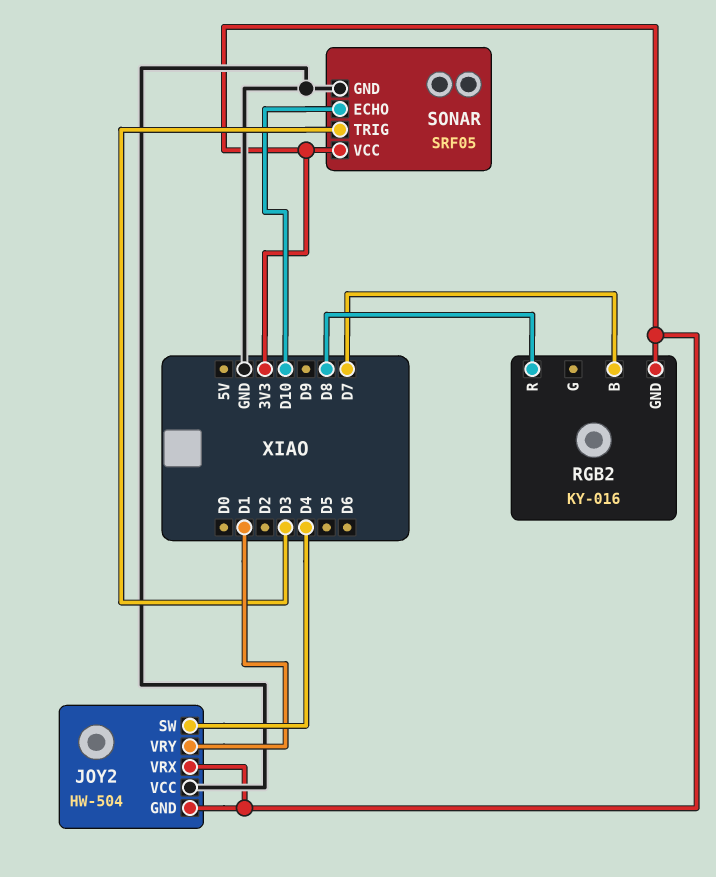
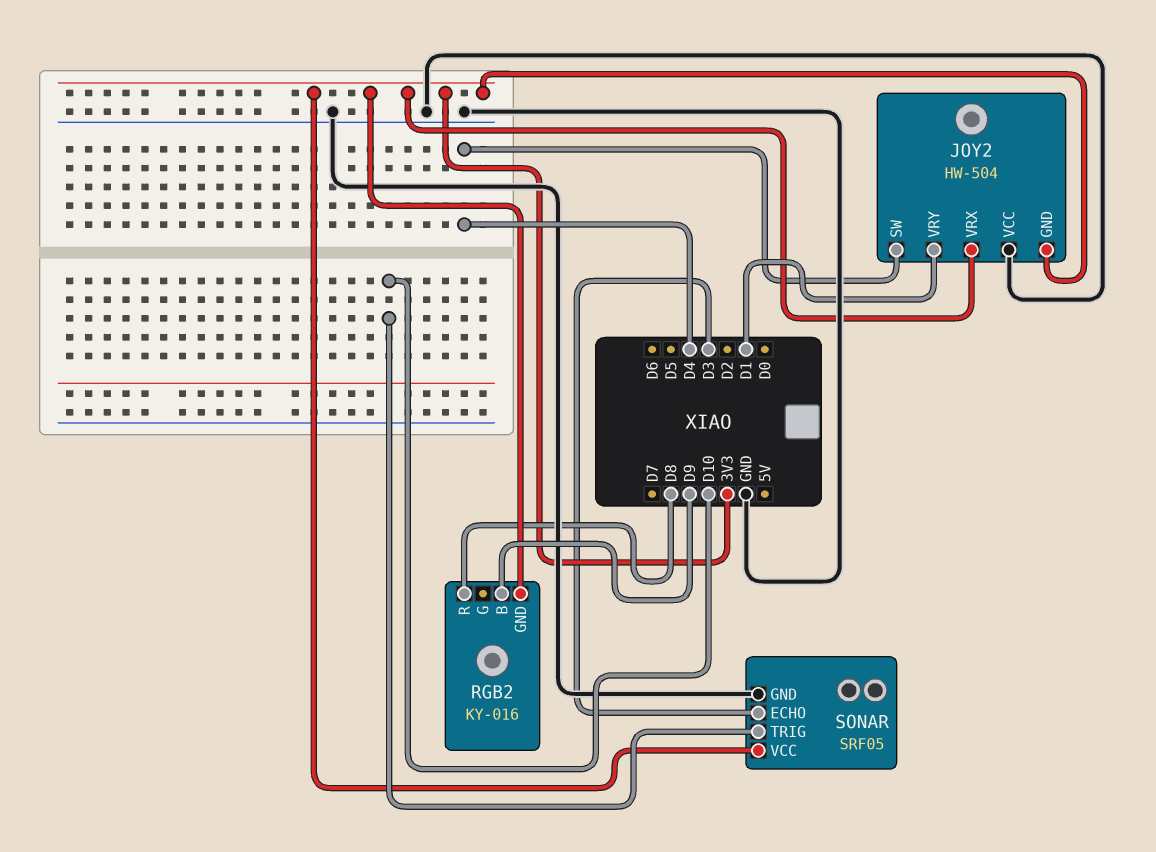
RGB2 pin B: D7 -> D9
SONAR pin ECHO: D10 -> D3
SONAR pin TRIG: D3 -> D10

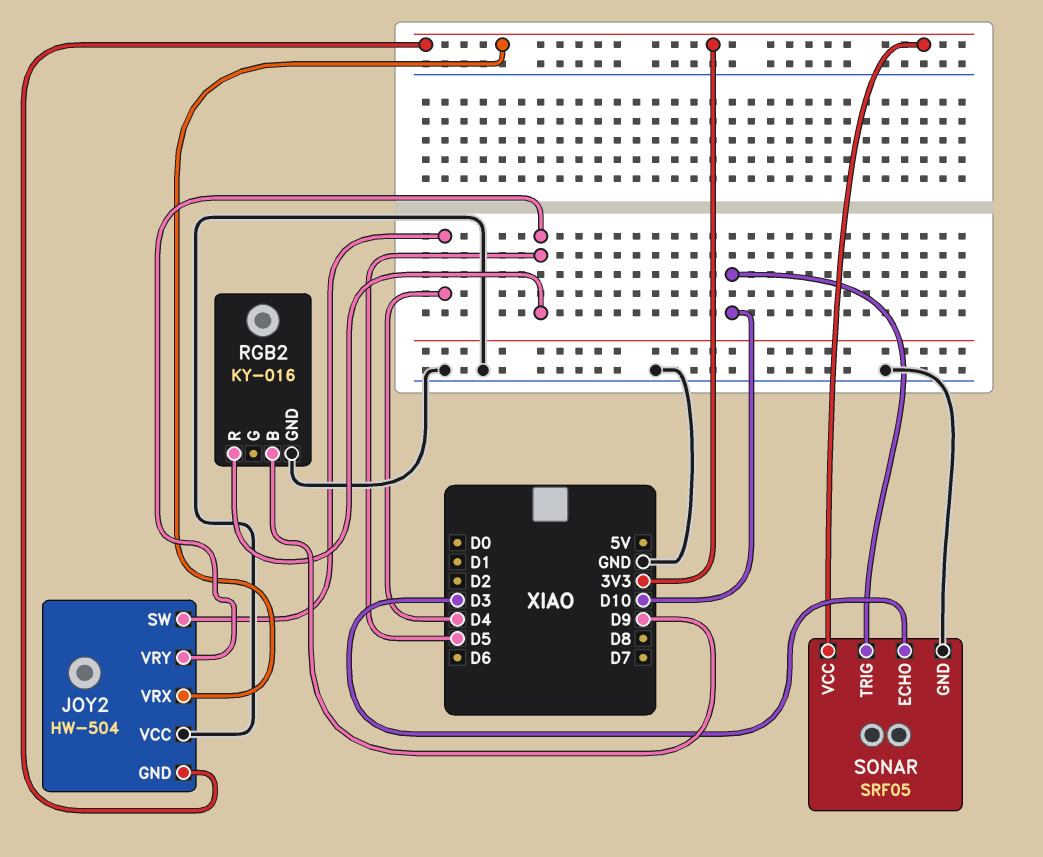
JOY2 pin VRY: D1 -> D5
RGB2 pin GND: 3V3 -> GND
RGB2 pin R: D8 -> D5

